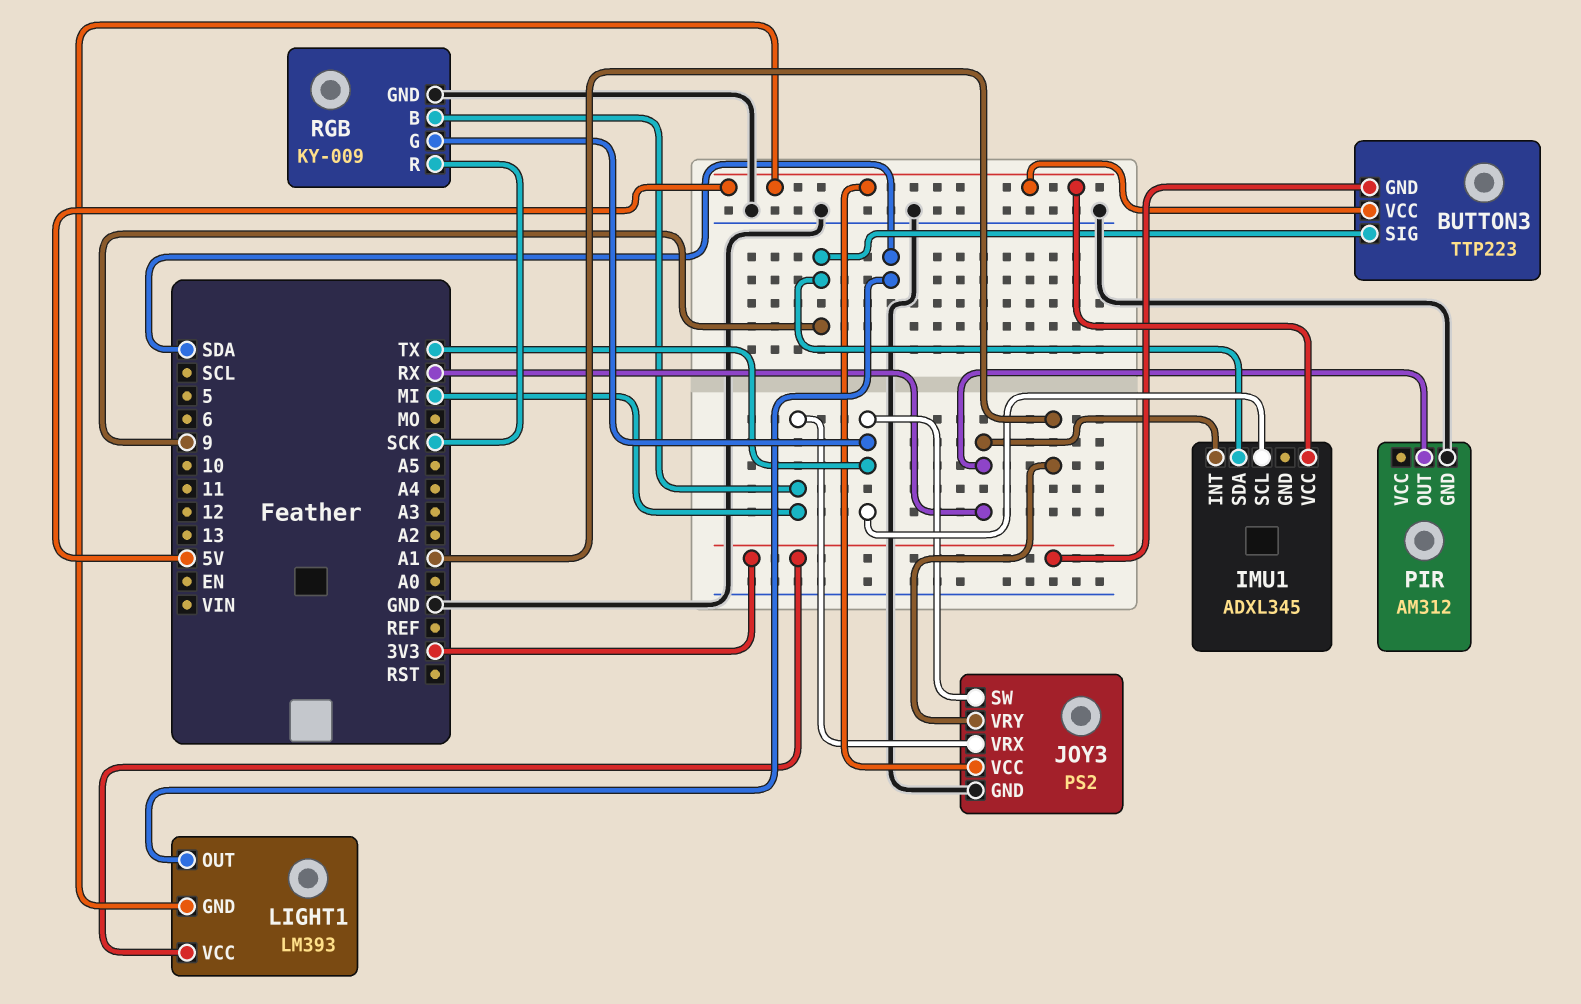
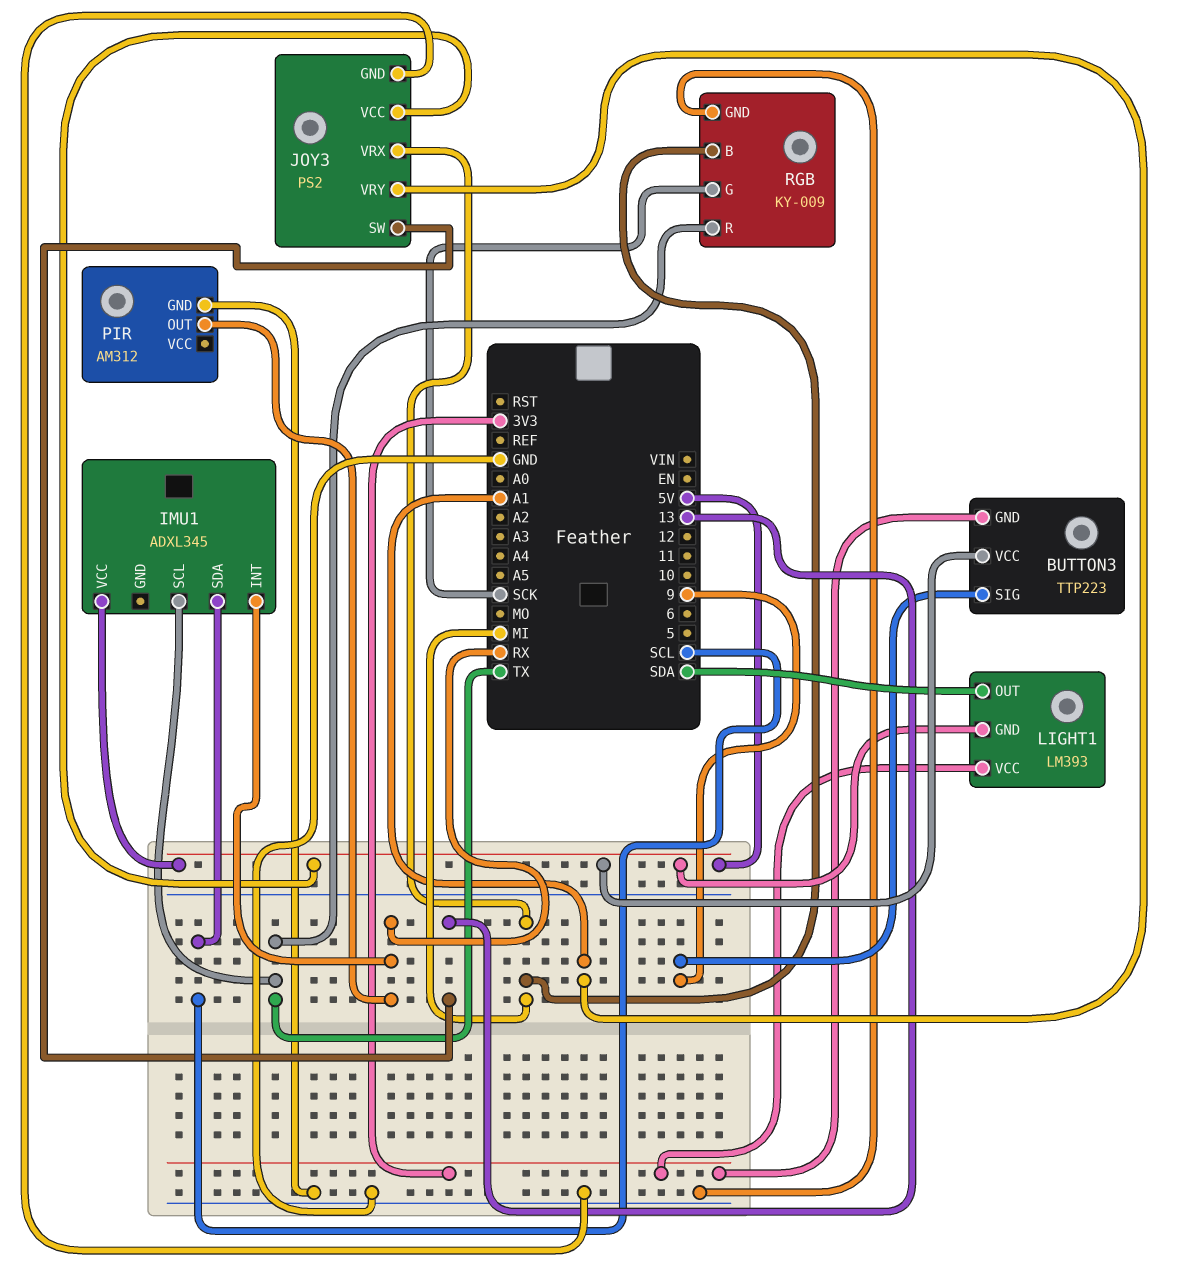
IMU1 pin SDA: 9 -> SCL
JOY3 pin SW: TX -> 13
RGB pin G: TX -> SCK
RGB pin R: SCK -> TX

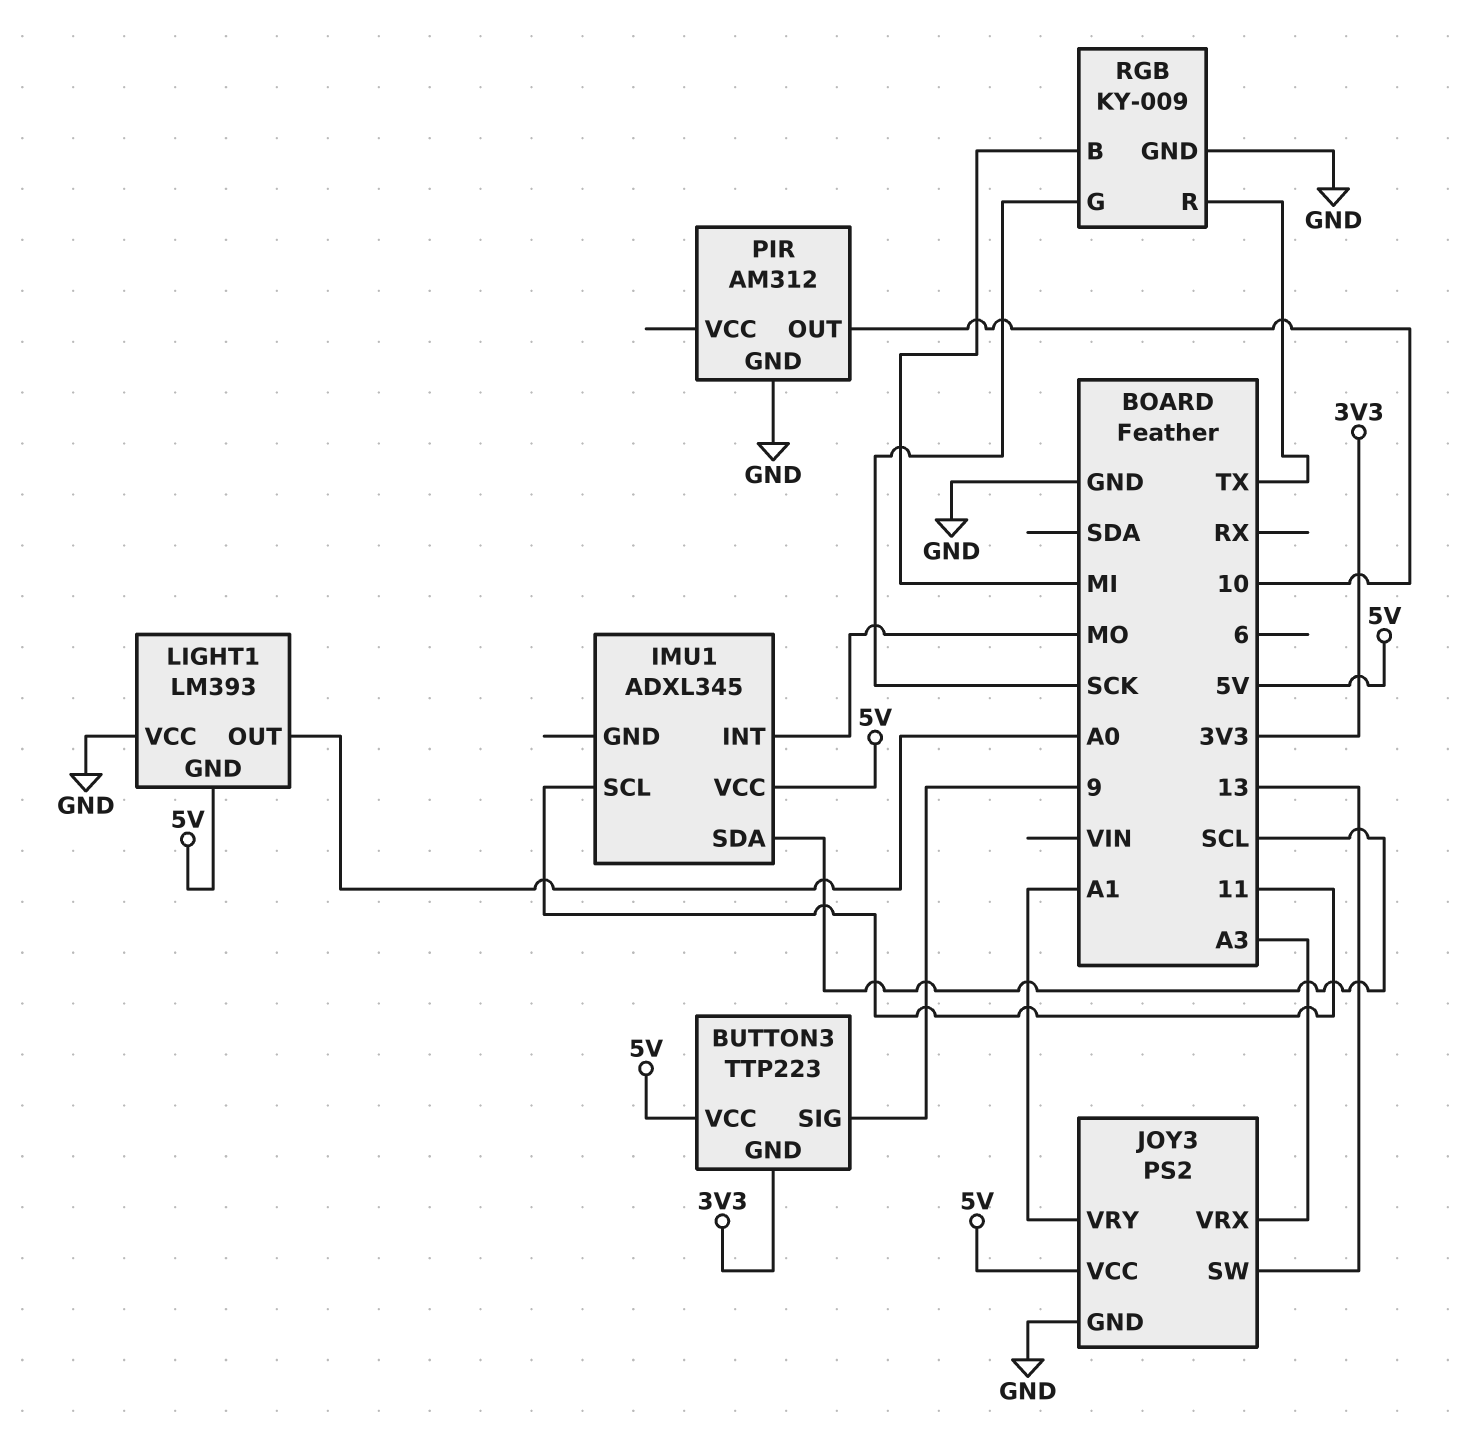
IMU1 pin INT: RX -> MO
IMU1 pin SCL: TX -> 11
JOY3 pin VRX: MI -> A3
LIGHT1 pin OUT: SDA -> A0
LIGHT1 pin VCC: 3V3 -> GND
PIR pin OUT: RX -> 10

